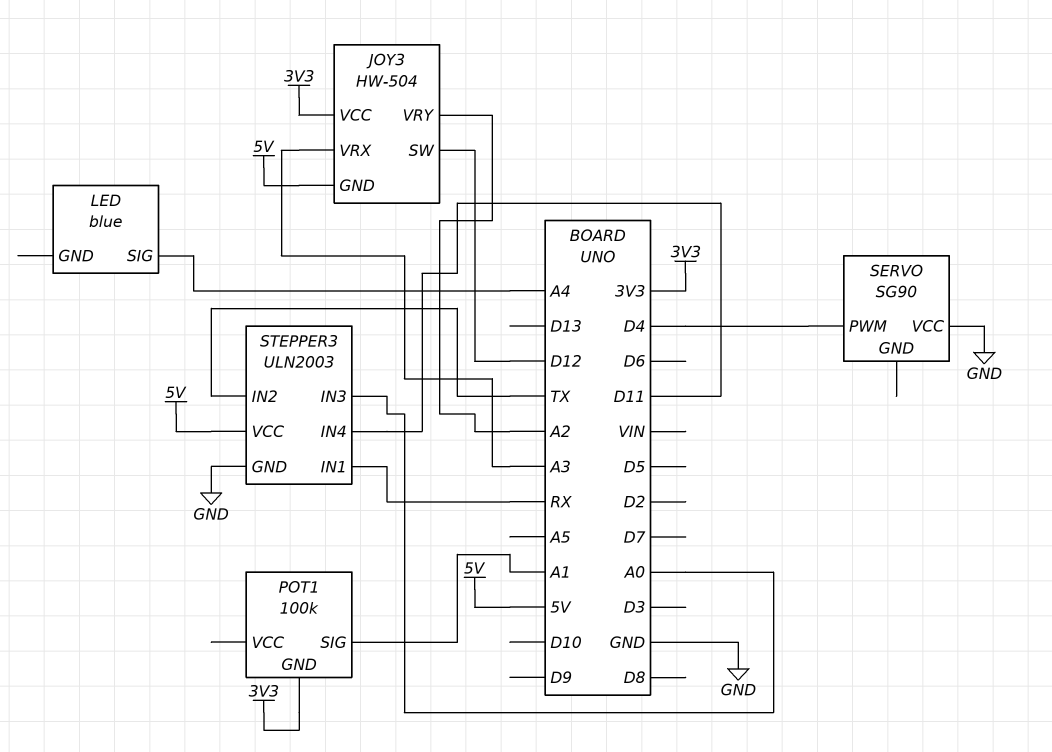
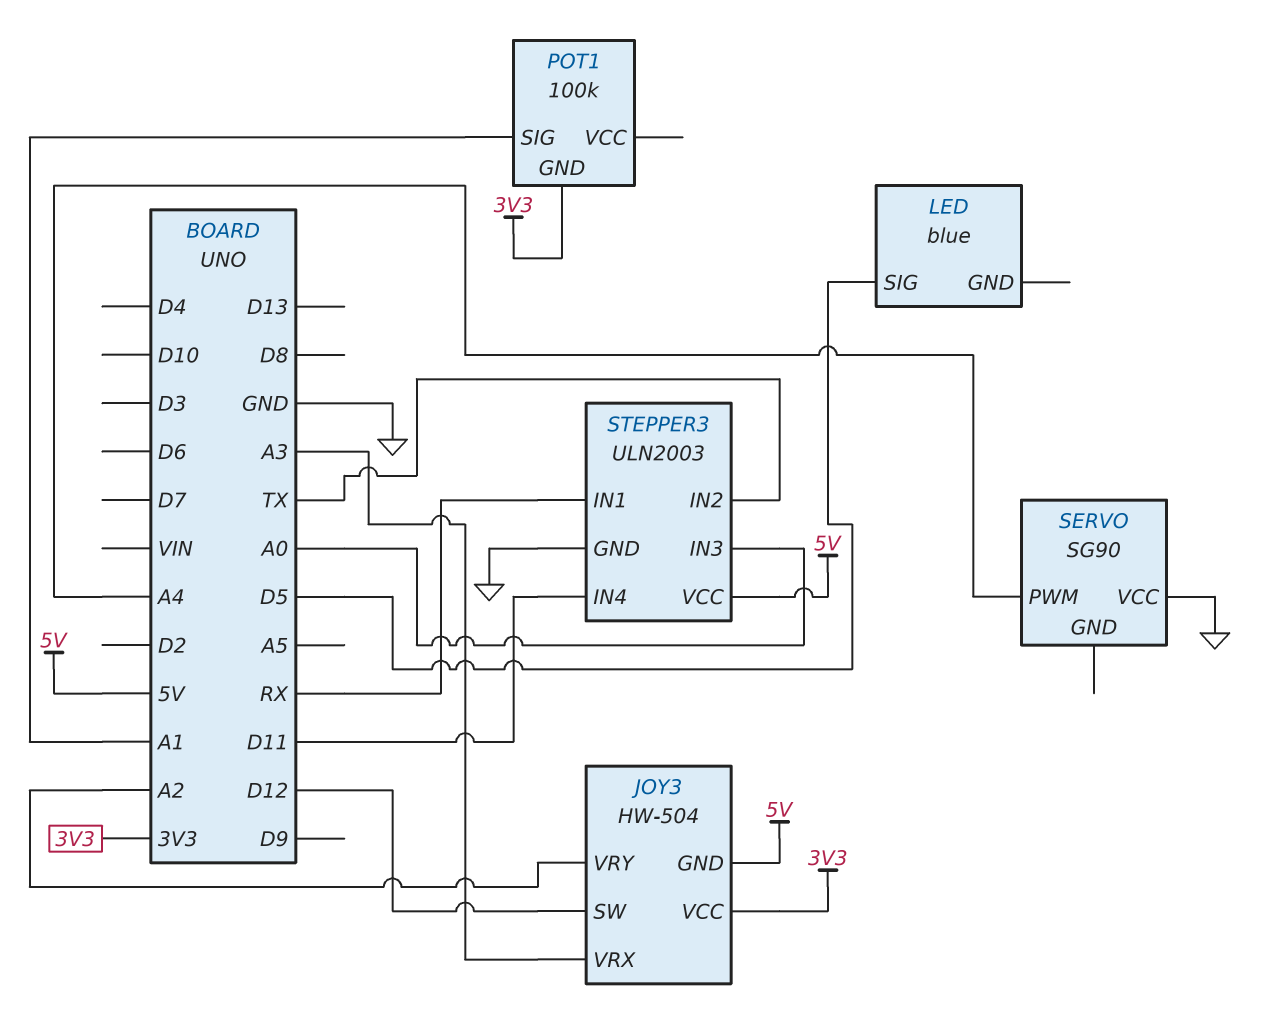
LED pin SIG: A4 -> D5
SERVO pin PWM: D4 -> A4

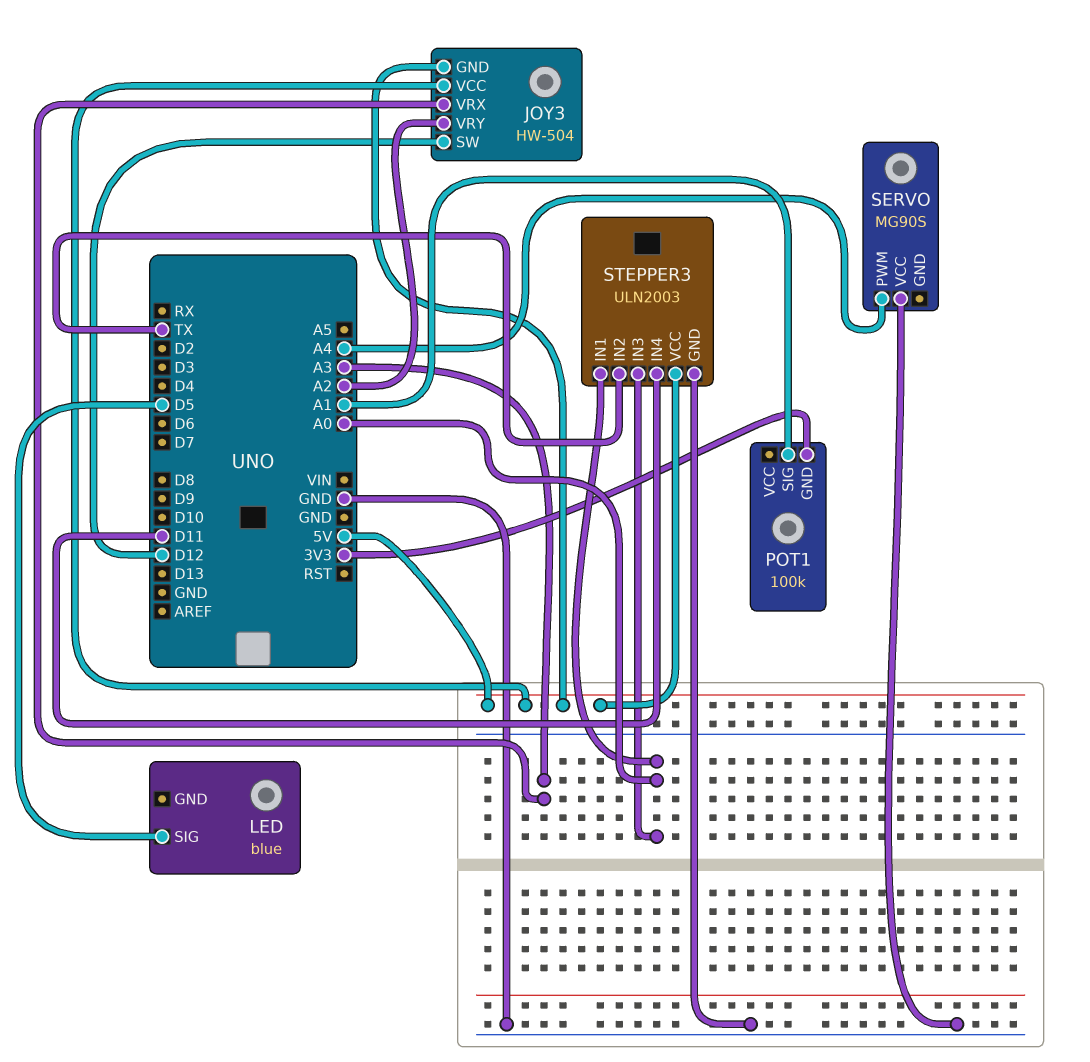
JOY3 pin VCC: 3V3 -> 5V
SERVO: SG90 -> MG90S
STEPPER3 pin IN1: RX -> A0

